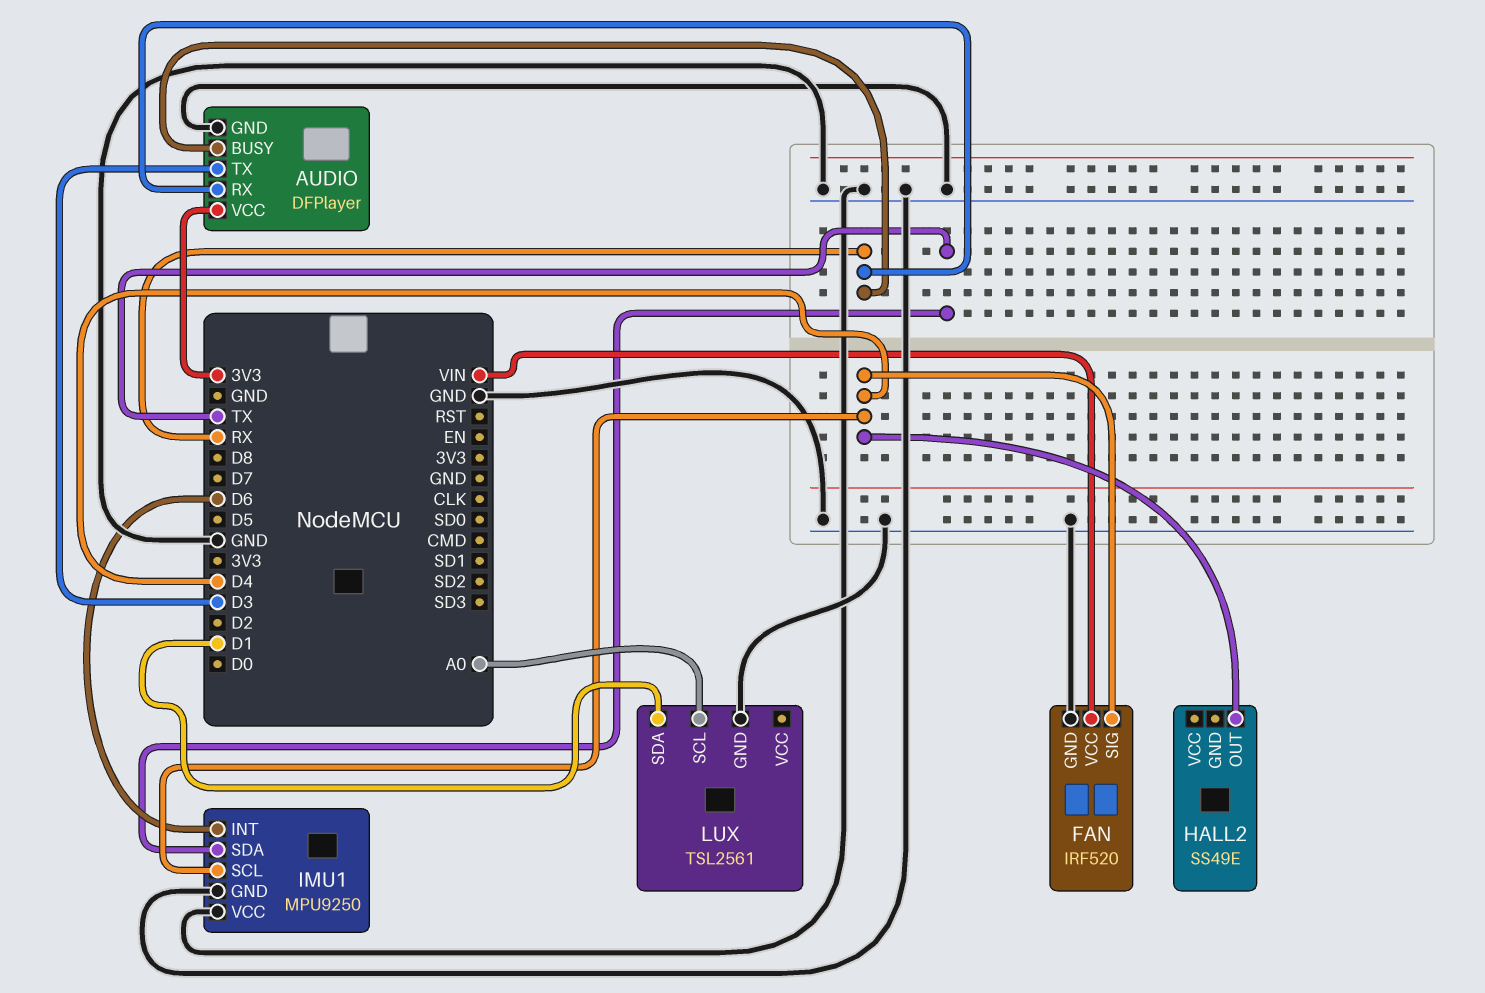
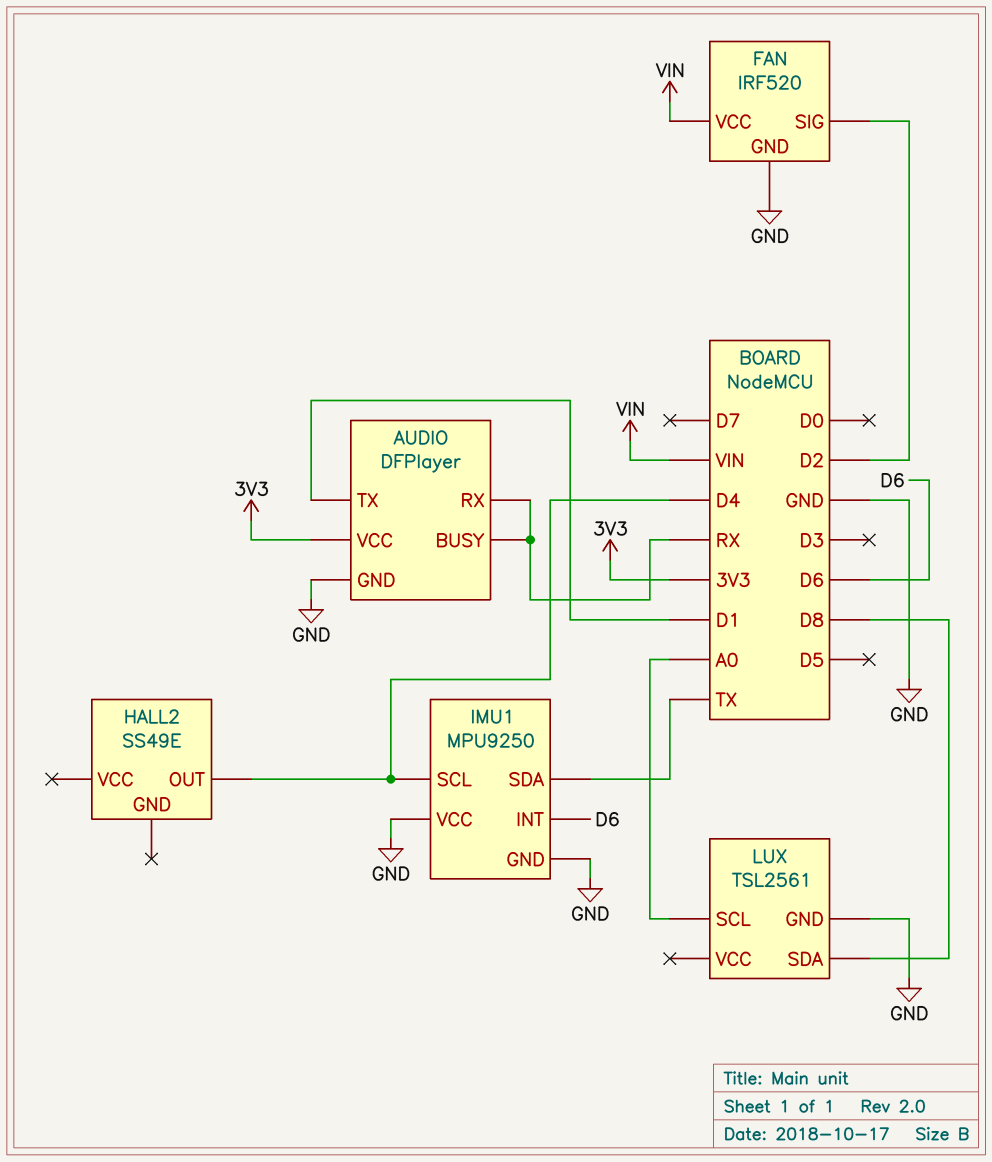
AUDIO pin TX: D3 -> D1
FAN pin SIG: D4 -> D2
LUX pin SDA: D1 -> D8

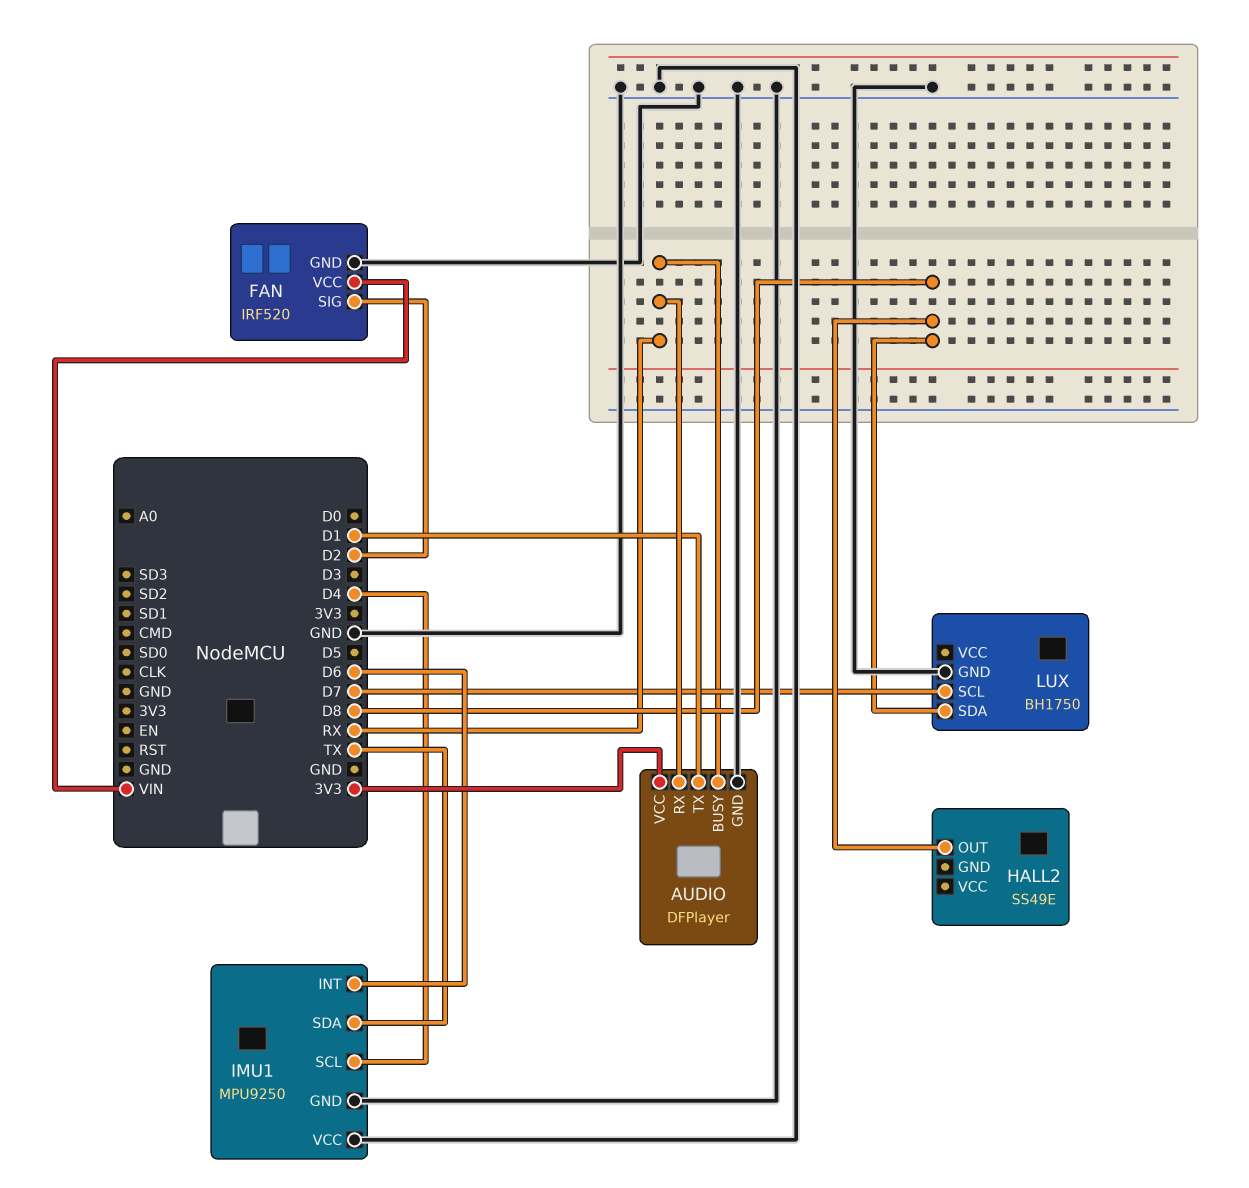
HALL2 pin OUT: D4 -> D8
LUX: TSL2561 -> BH1750
LUX pin SCL: A0 -> D7

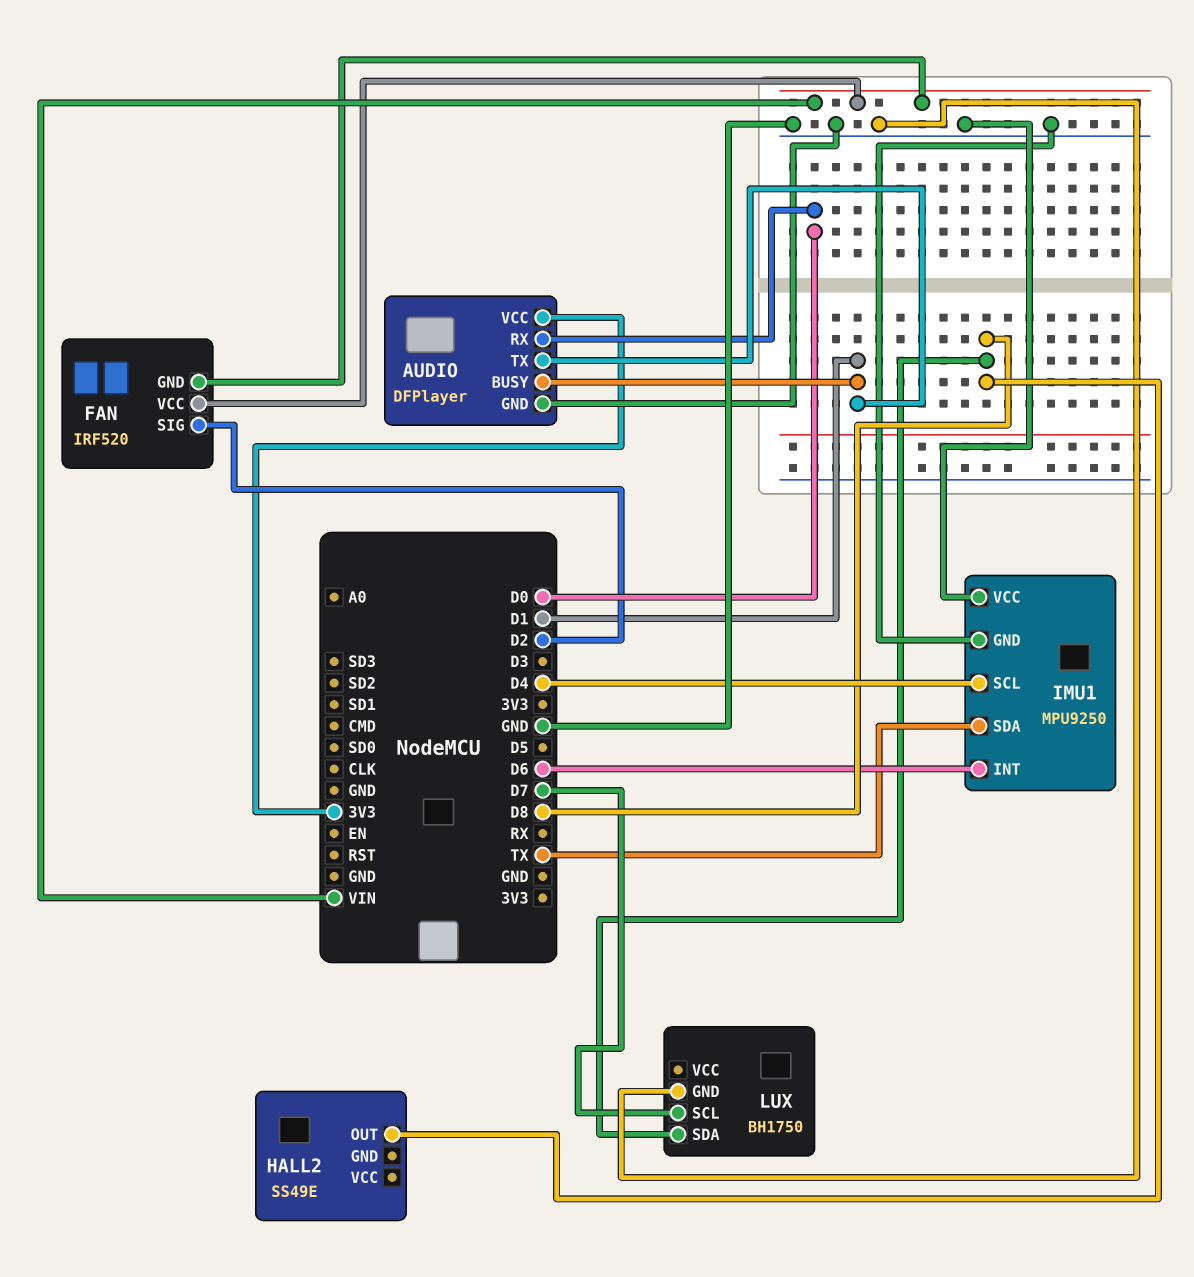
AUDIO pin BUSY: RX -> D1
AUDIO pin RX: RX -> D0
FAN pin GND: GND -> VIN

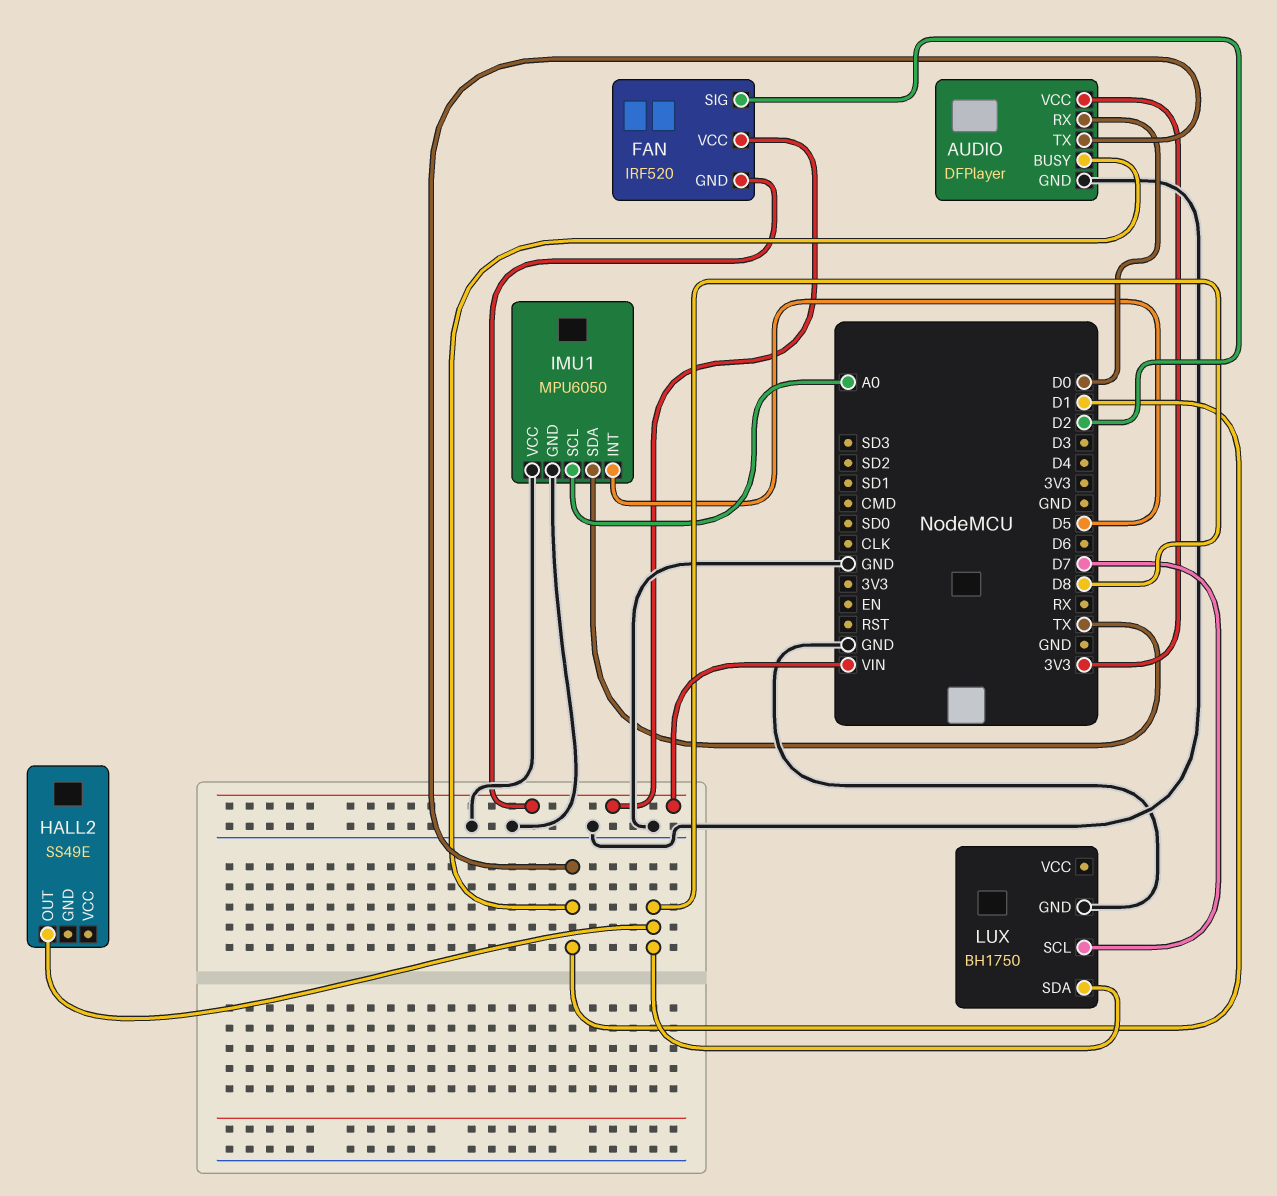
IMU1: MPU9250 -> MPU6050
IMU1 pin INT: D6 -> D5
IMU1 pin SCL: D4 -> A0

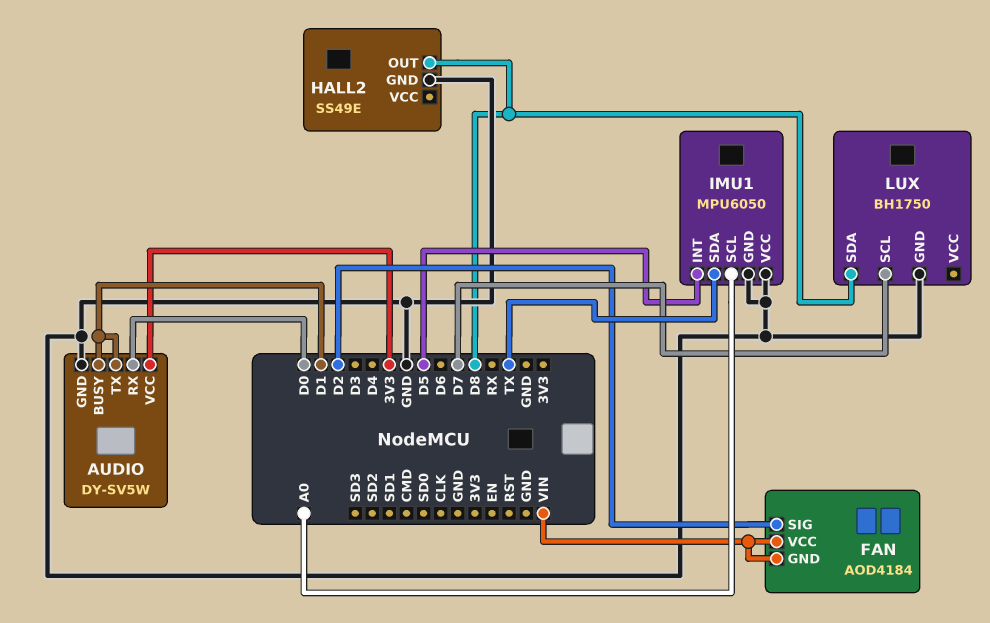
AUDIO: DFPlayer -> DY-SV5W
FAN: IRF520 -> AOD4184
HALL2 pin GND: none -> GND

